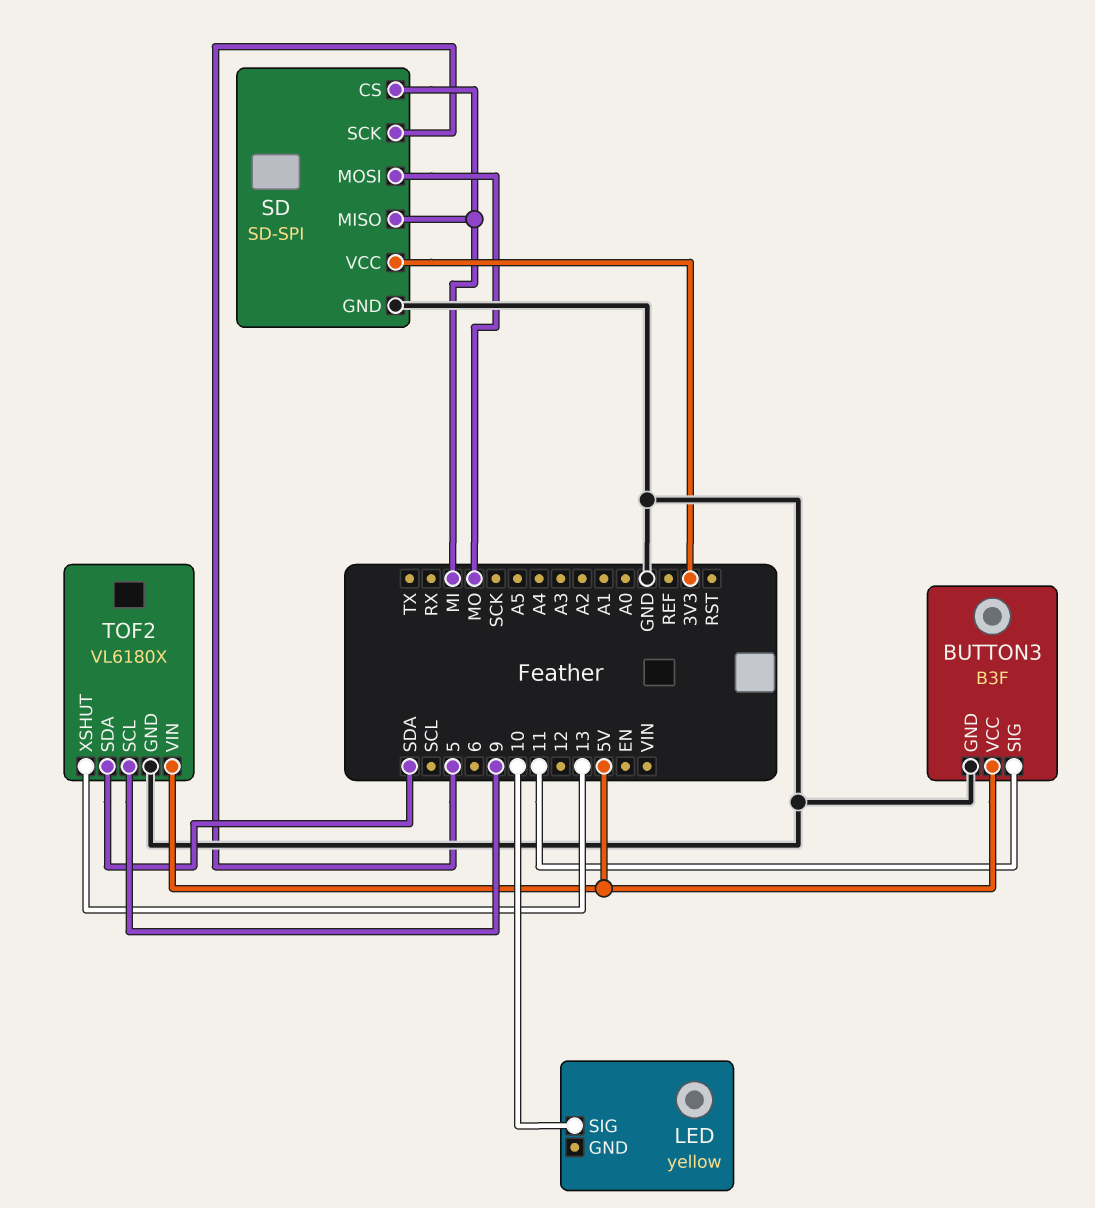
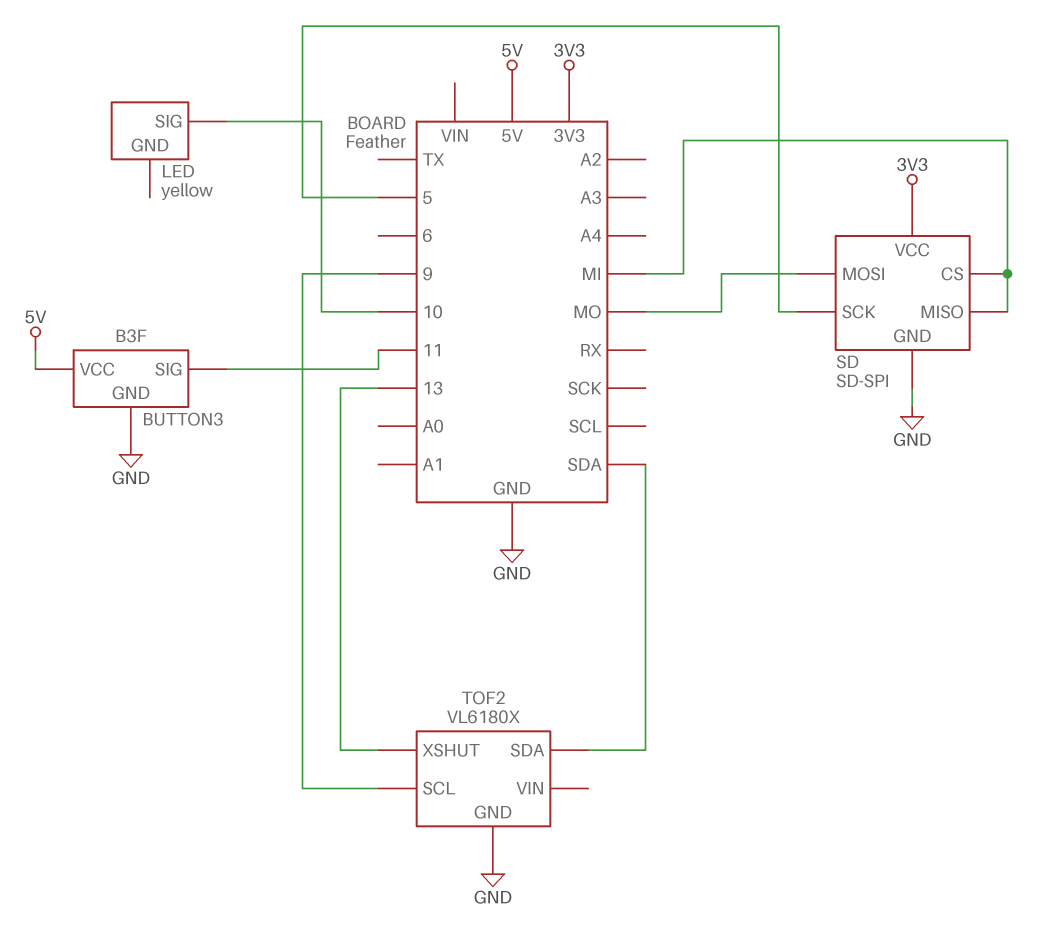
TOF2 pin VIN: 5V -> none

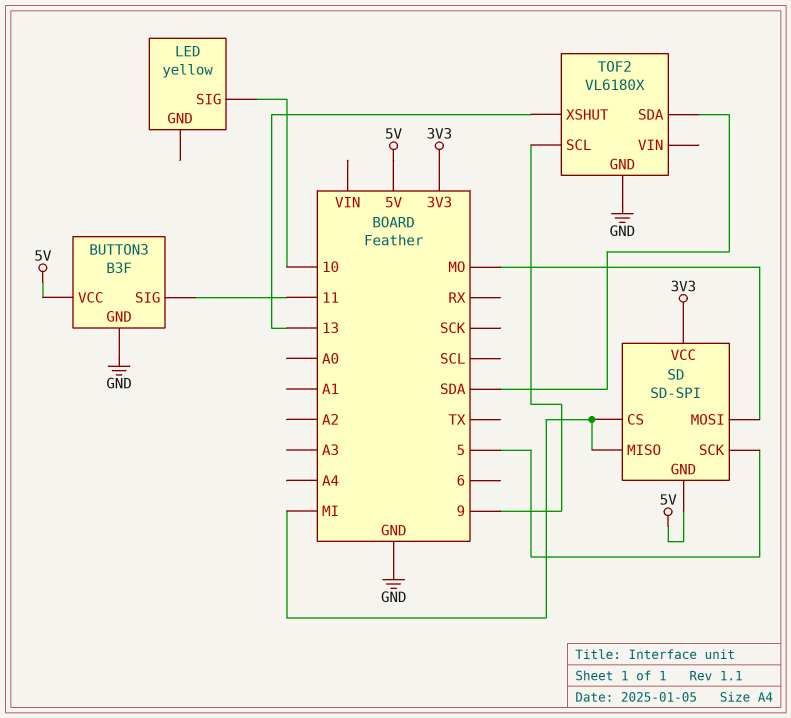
SD pin GND: GND -> 5V

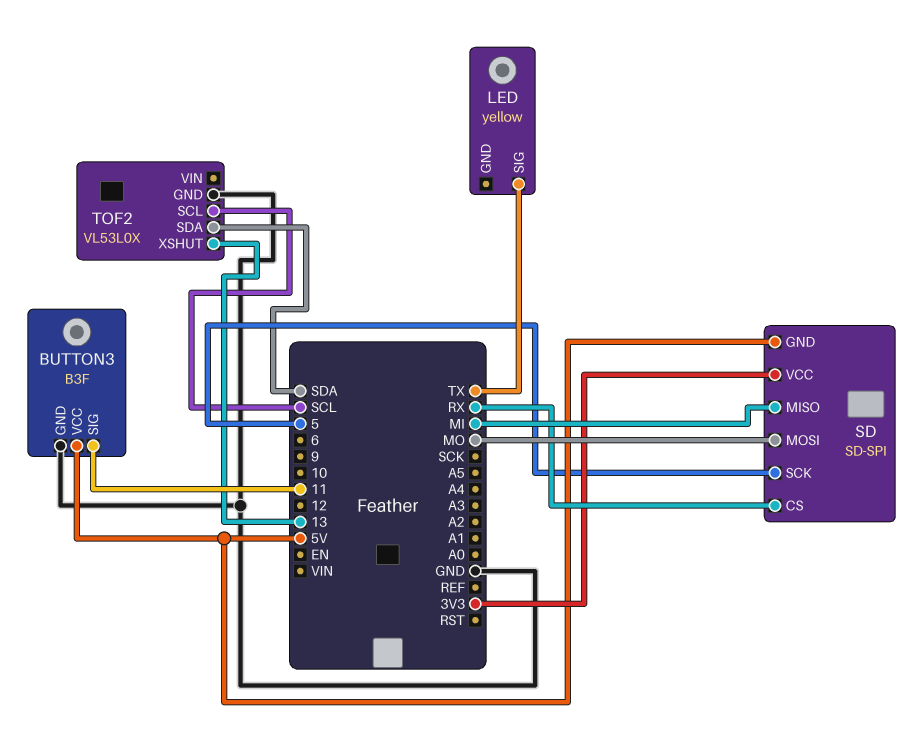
LED pin SIG: 10 -> TX
SD pin CS: MI -> RX
TOF2: VL6180X -> VL53L0X
TOF2 pin SCL: 9 -> SCL

